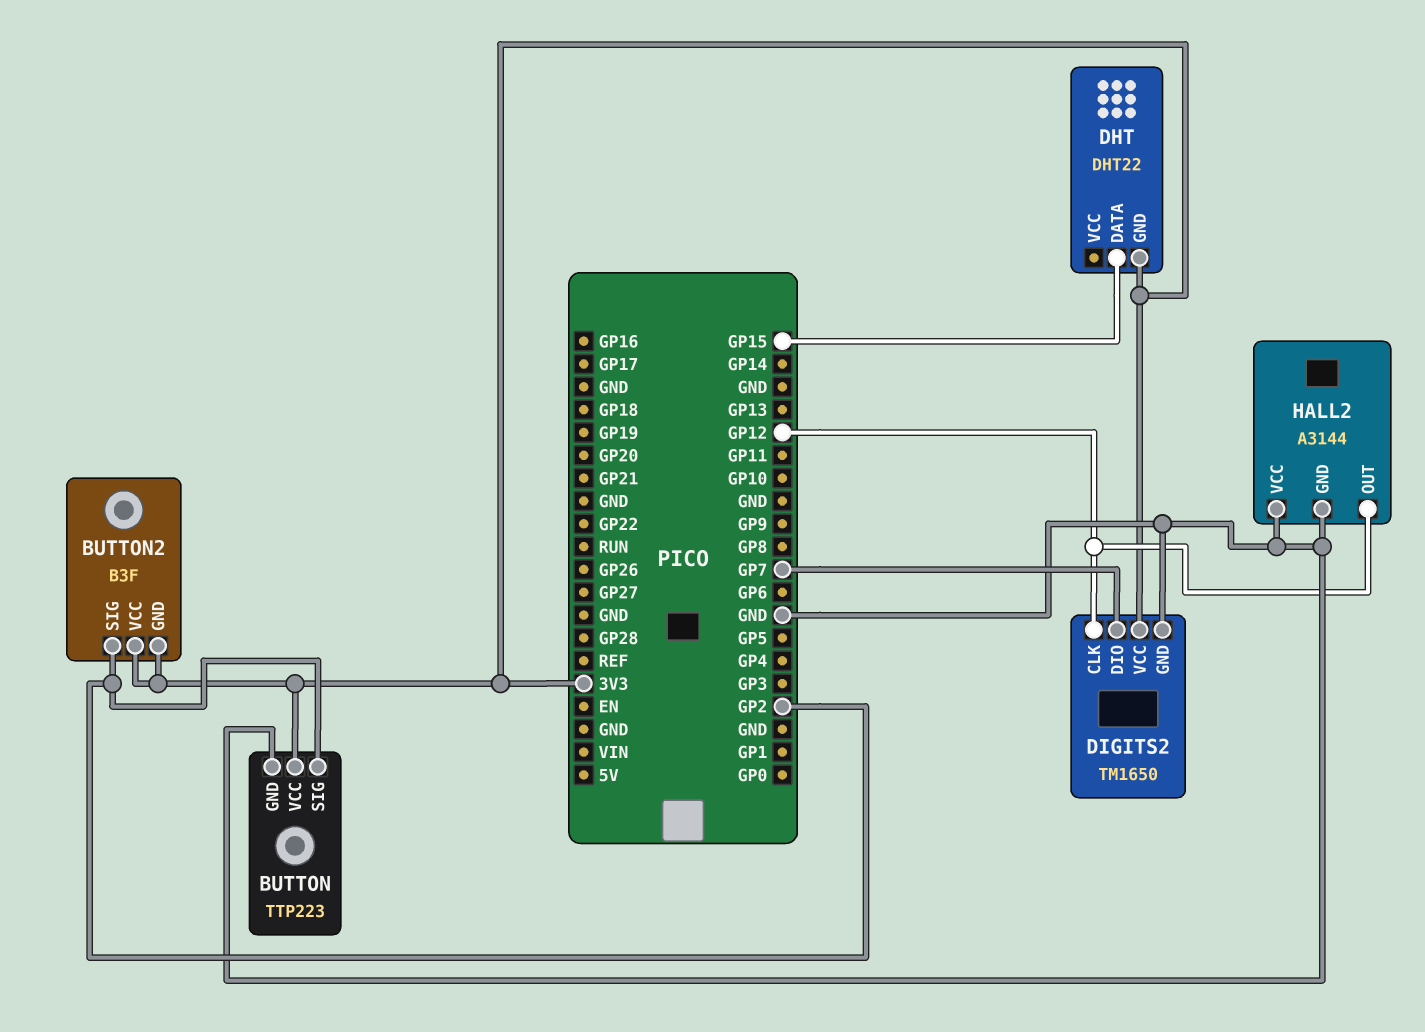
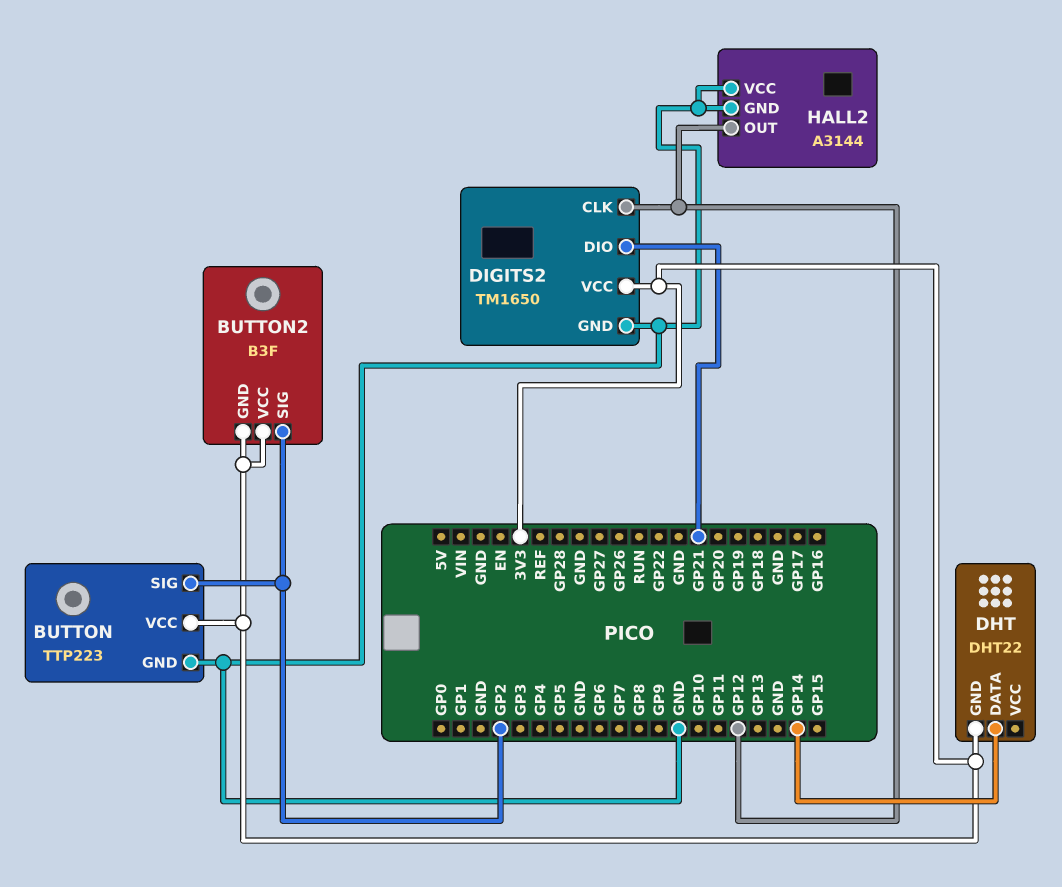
DHT pin DATA: GP15 -> GP14
DIGITS2 pin DIO: GP7 -> GP21

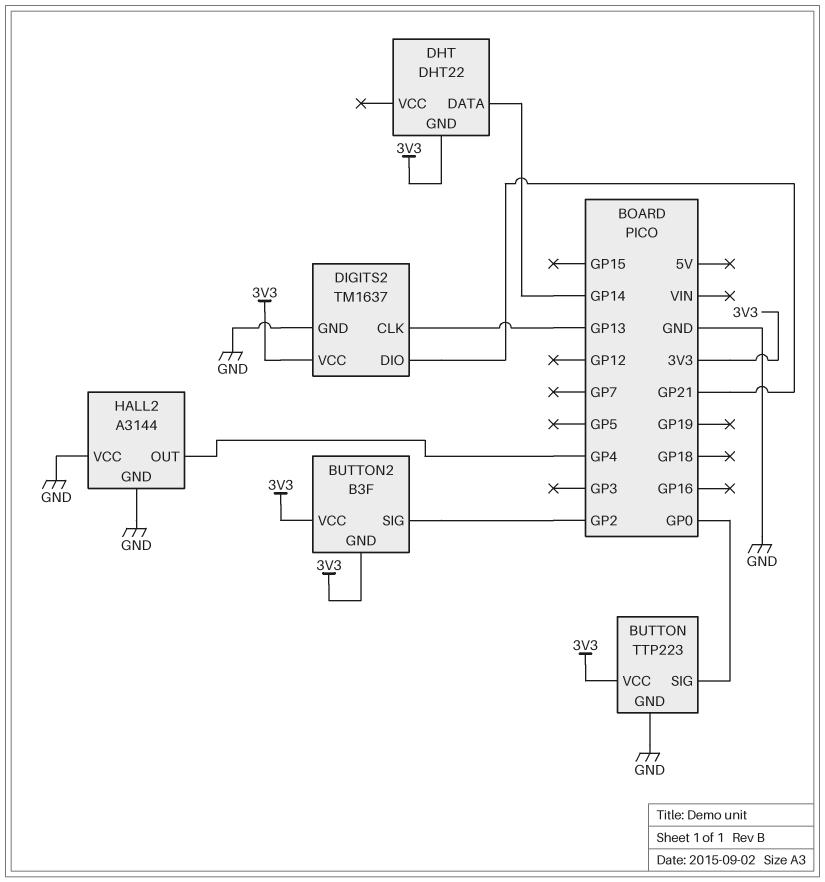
BUTTON pin SIG: GP2 -> GP0
DIGITS2: TM1650 -> TM1637
DIGITS2 pin CLK: GP12 -> GP13
HALL2 pin OUT: GP12 -> GP4

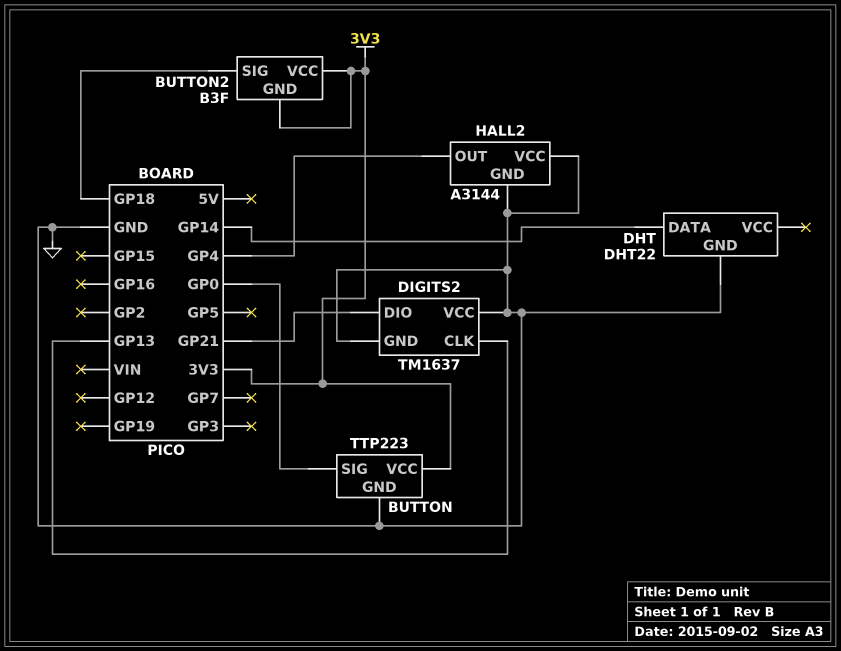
BUTTON2 pin SIG: GP2 -> GP18
DHT pin GND: 3V3 -> GND
DIGITS2 pin VCC: 3V3 -> GND

